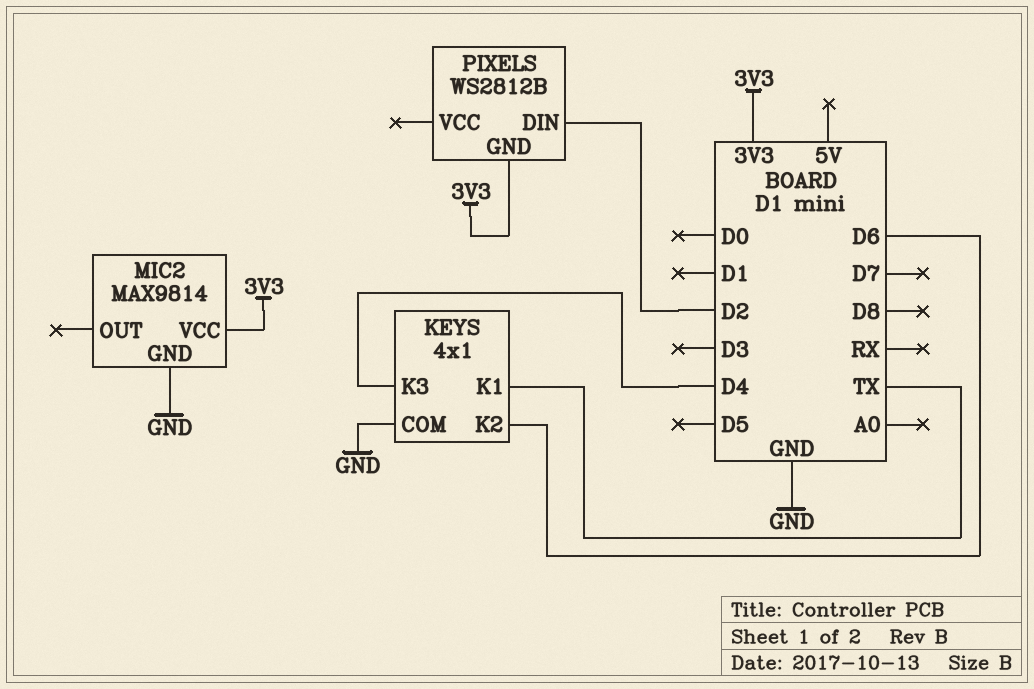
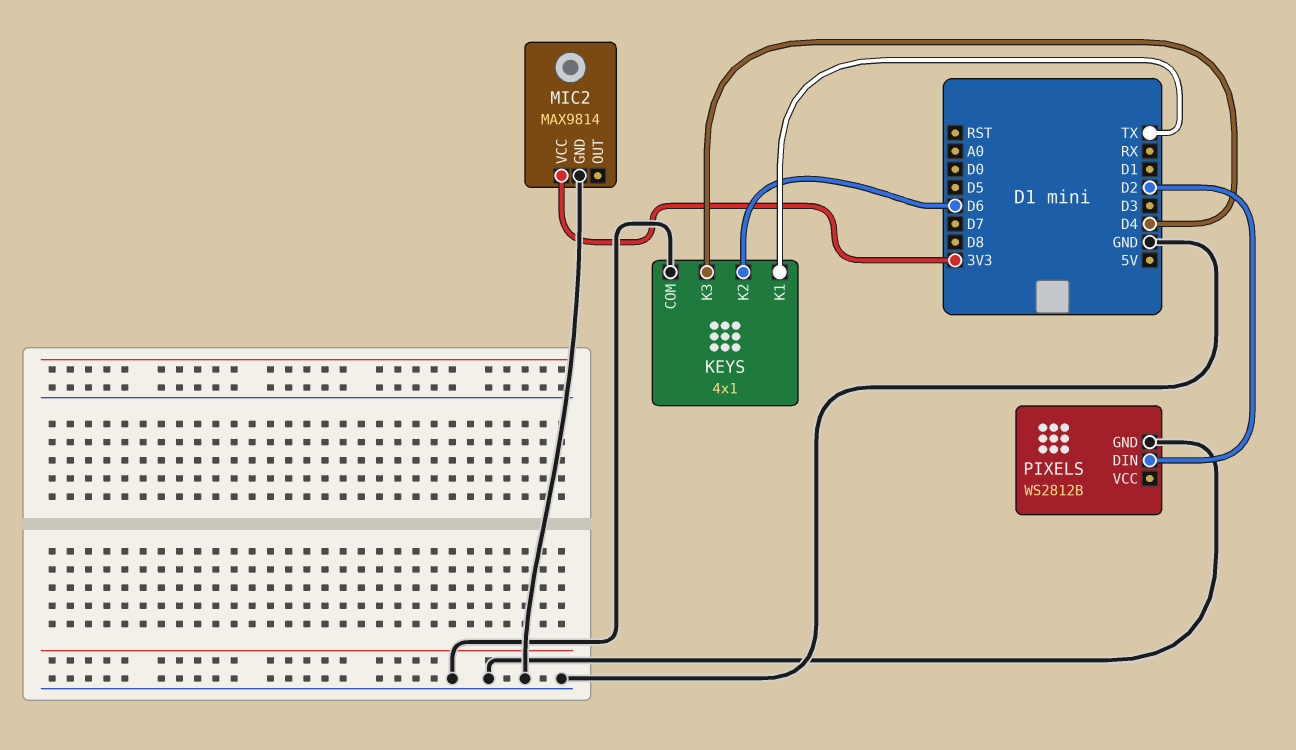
PIXELS pin GND: 3V3 -> GND

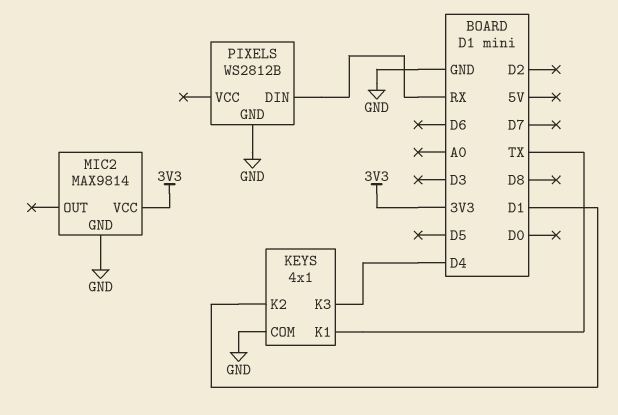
KEYS pin K2: D6 -> D1
PIXELS pin DIN: D2 -> RX

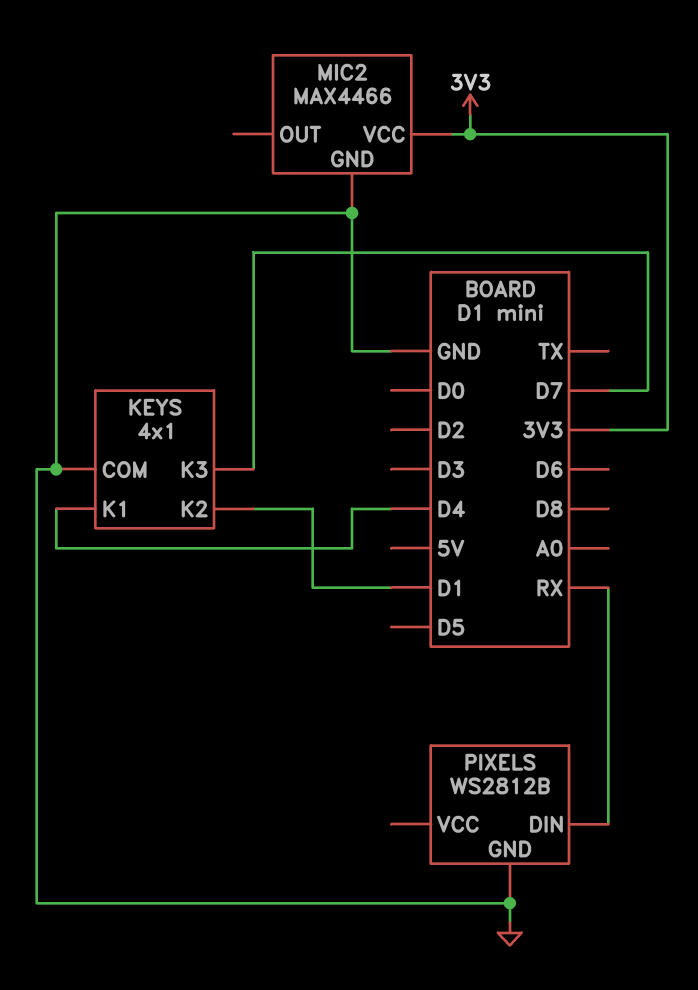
KEYS pin K1: TX -> D4
KEYS pin K3: D4 -> D7
MIC2: MAX9814 -> MAX4466

